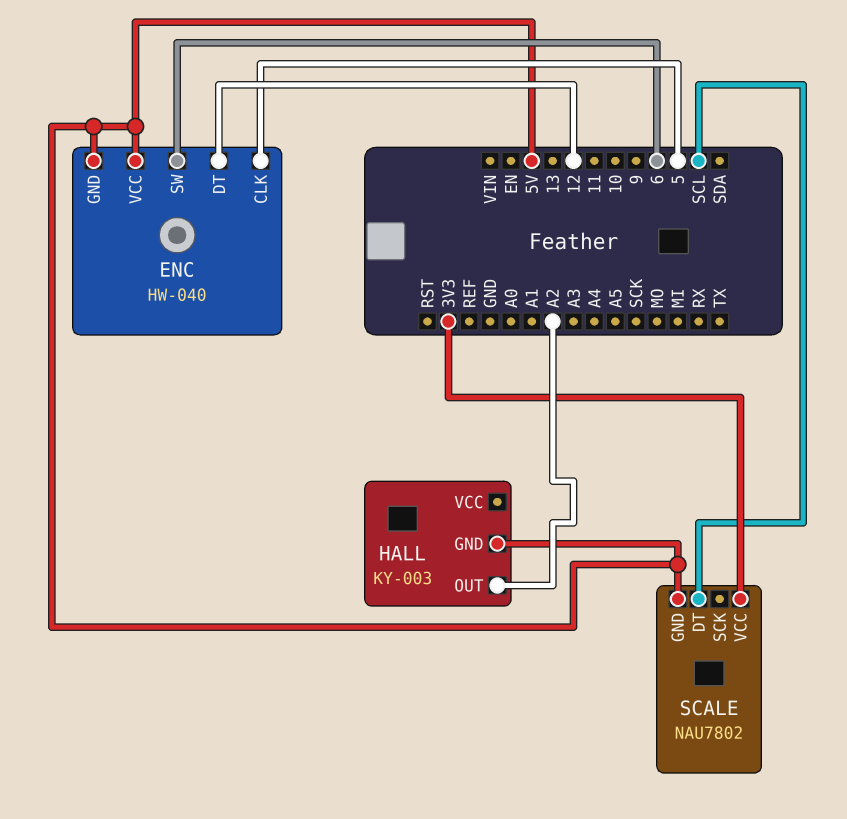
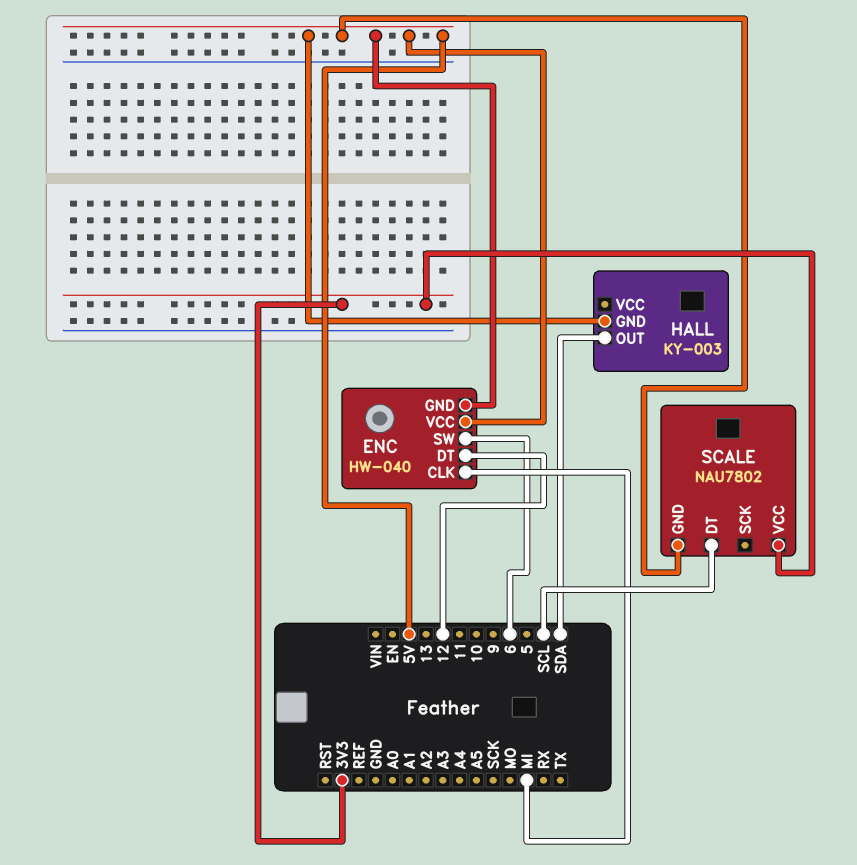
ENC pin CLK: 5 -> MI
HALL pin OUT: A2 -> SDA

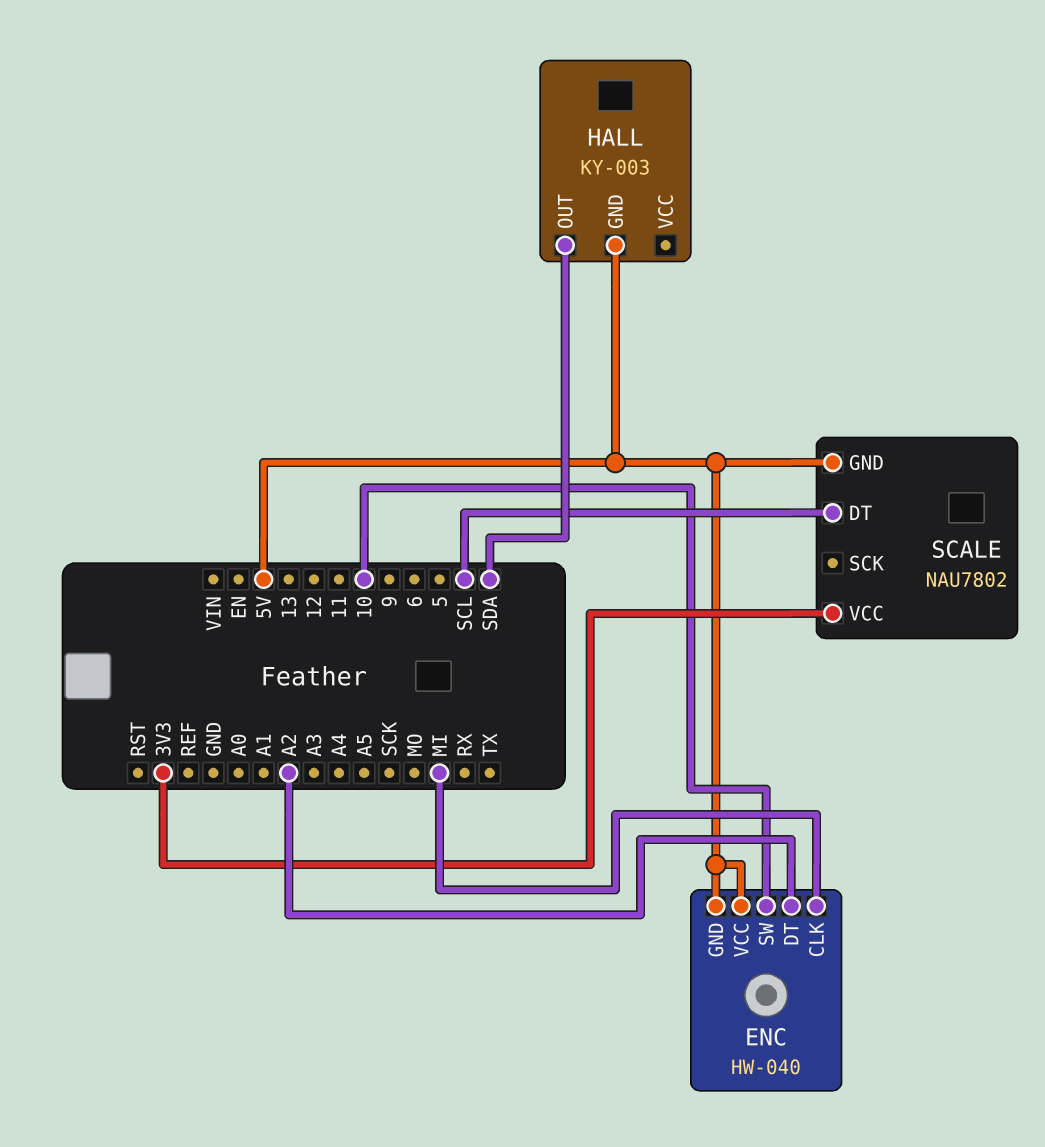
ENC pin DT: 12 -> A2
ENC pin SW: 6 -> 10

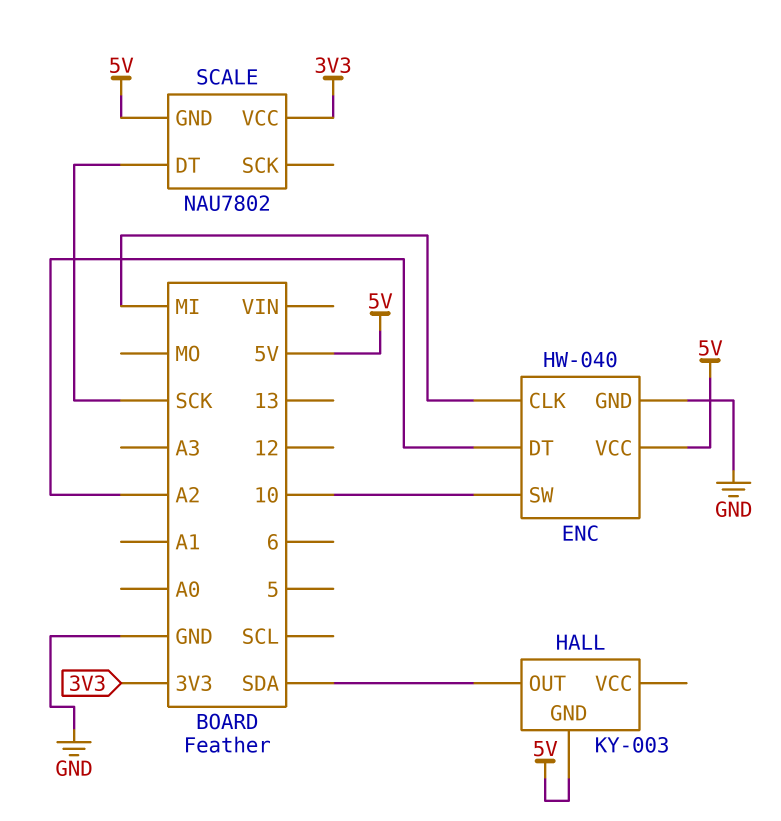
ENC pin GND: 5V -> GND
SCALE pin DT: SCL -> SCK

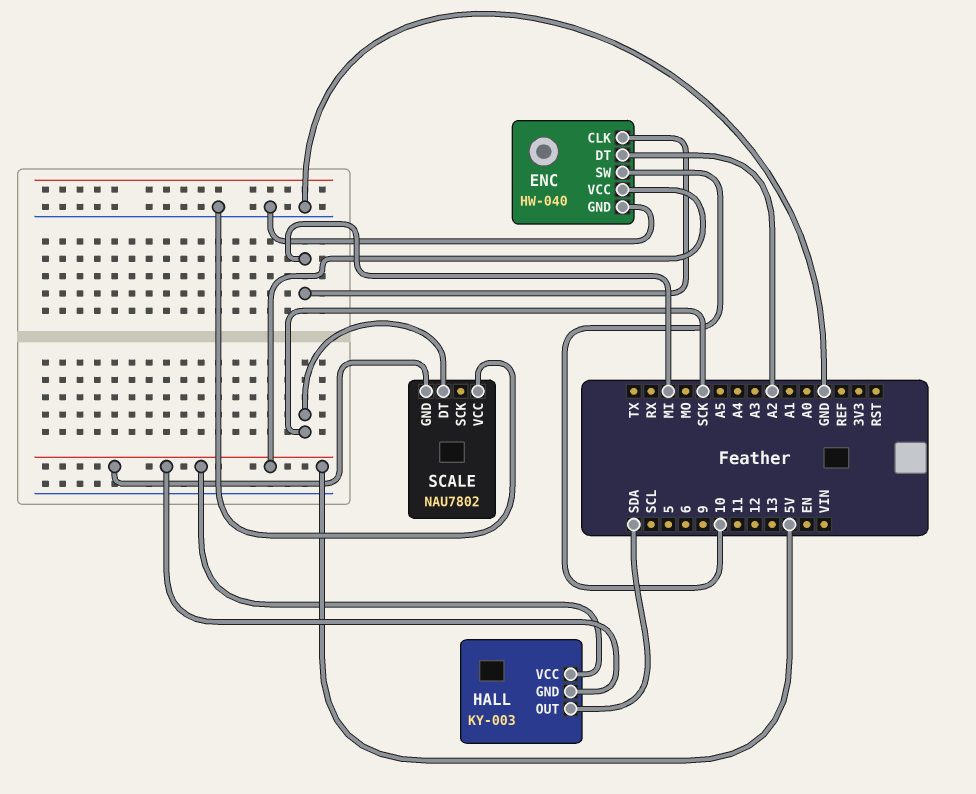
HALL pin VCC: none -> 5V
SCALE pin VCC: 3V3 -> GND

